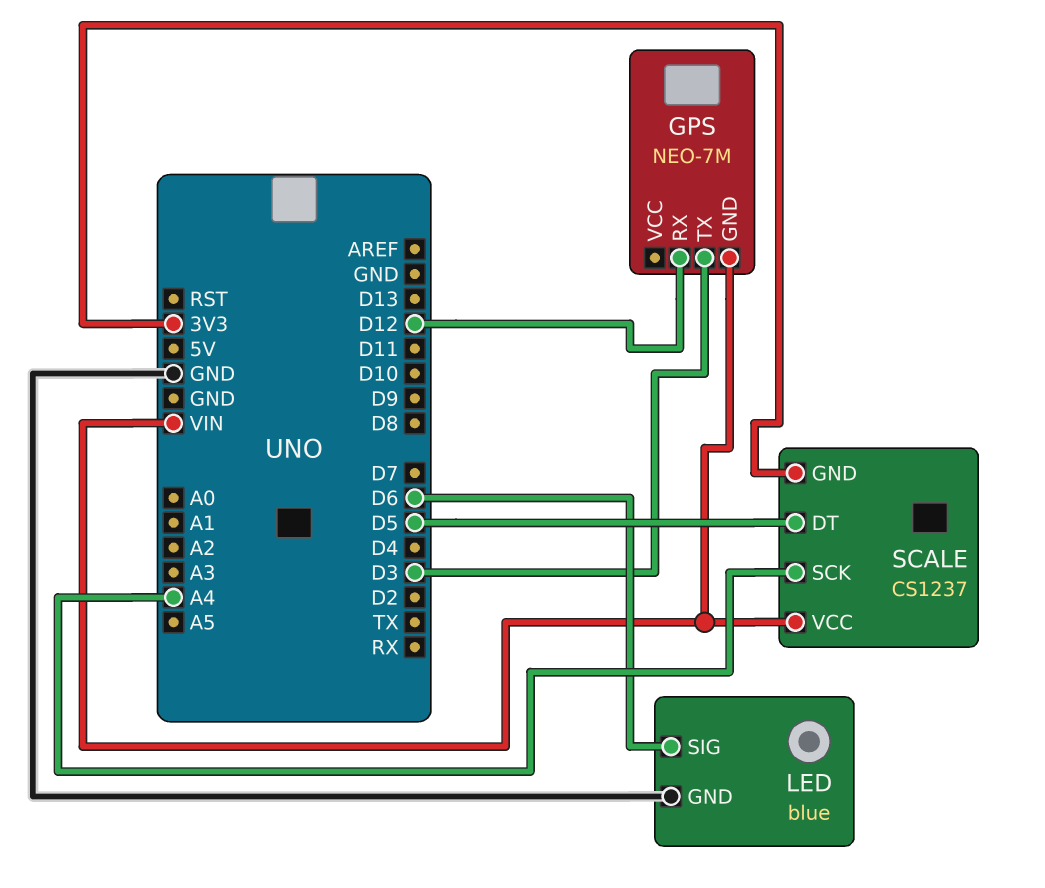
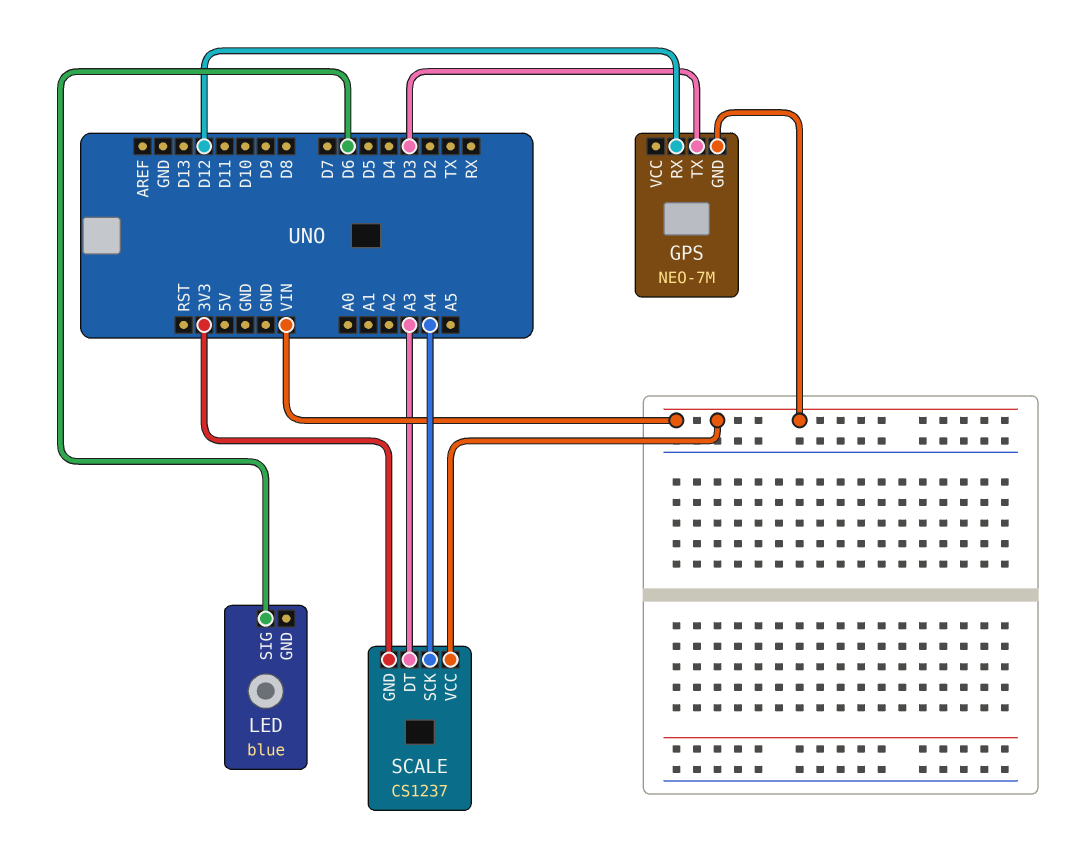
LED pin GND: GND -> none
SCALE pin DT: D5 -> A3

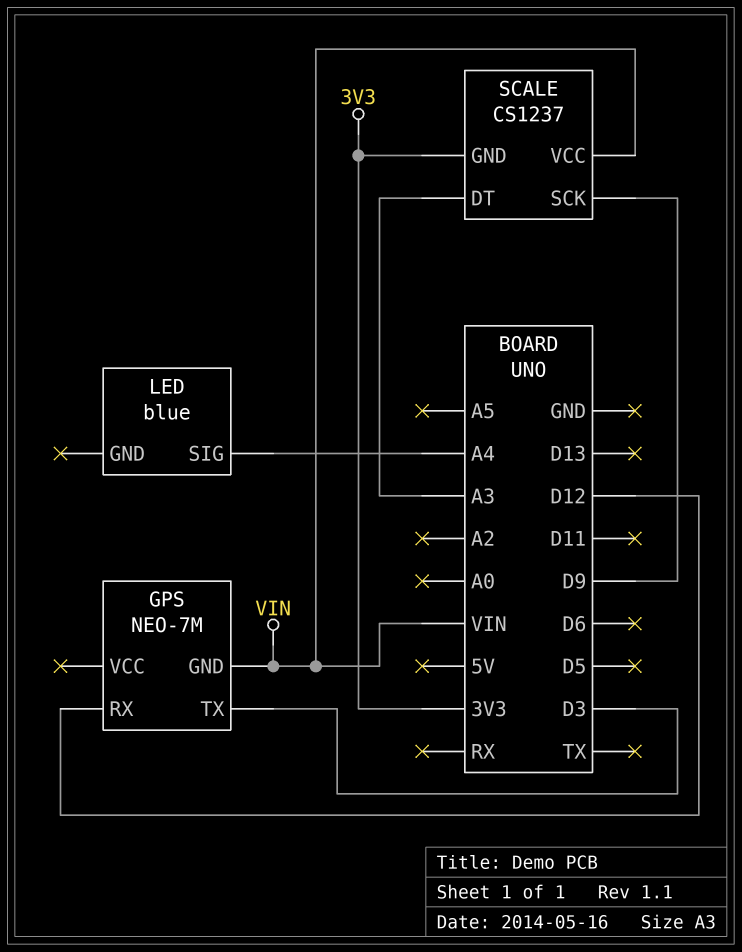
LED pin SIG: D6 -> A4
SCALE pin SCK: A4 -> D9

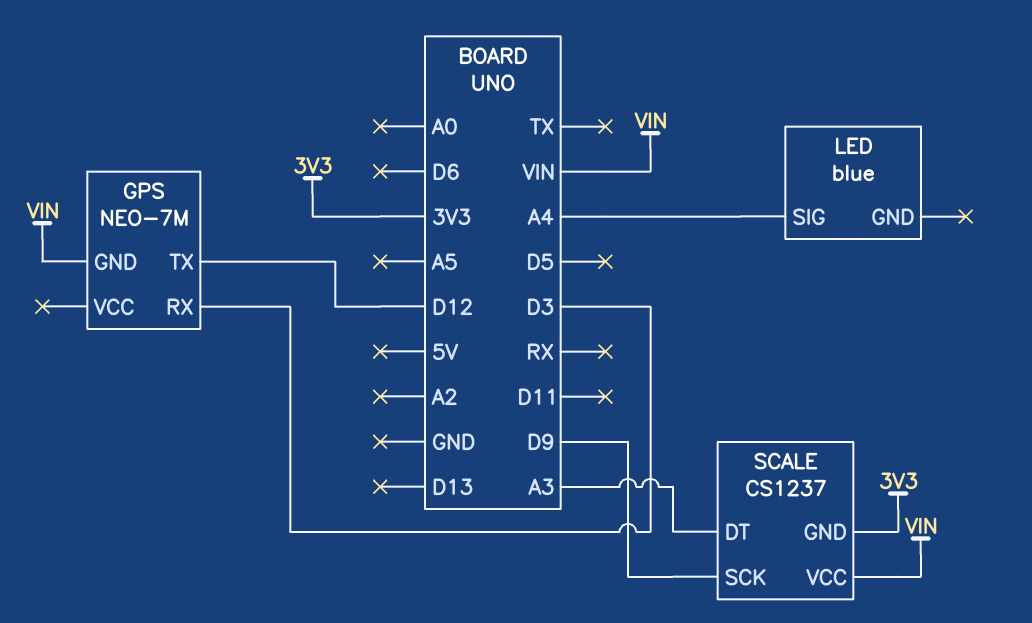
GPS pin RX: D12 -> D3
GPS pin TX: D3 -> D12

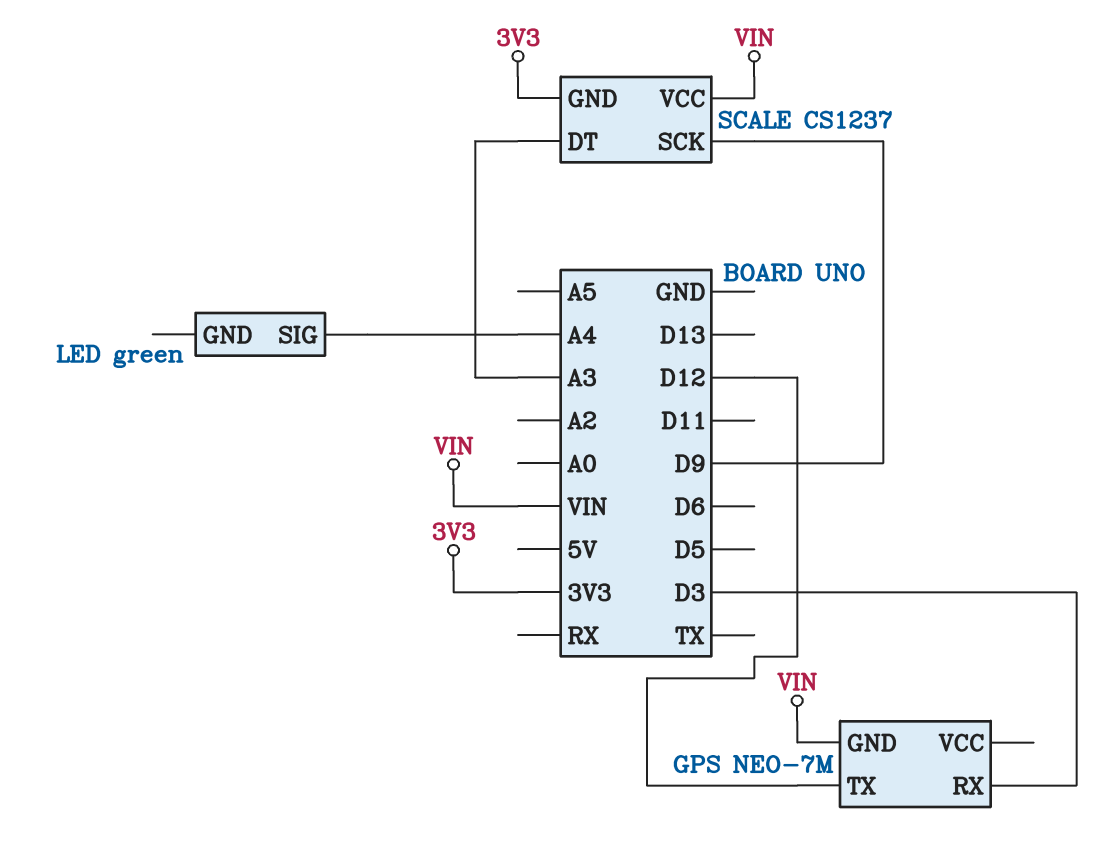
LED: blue -> green

